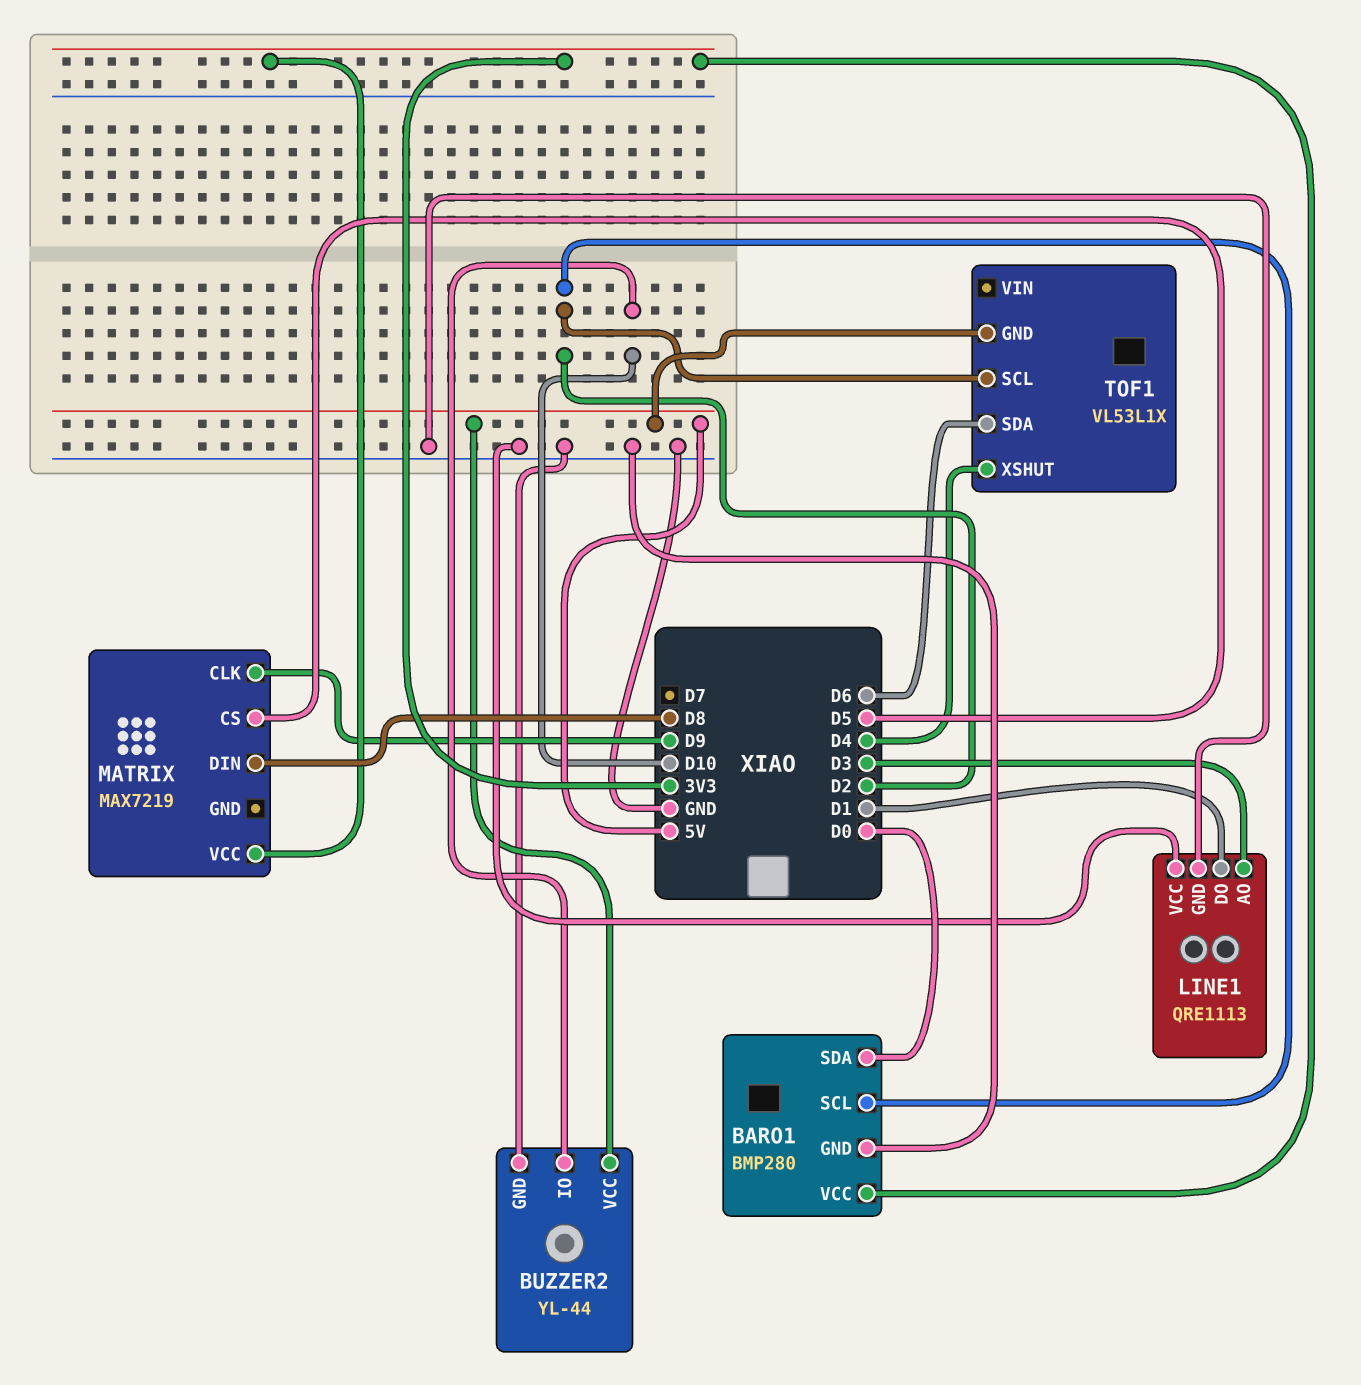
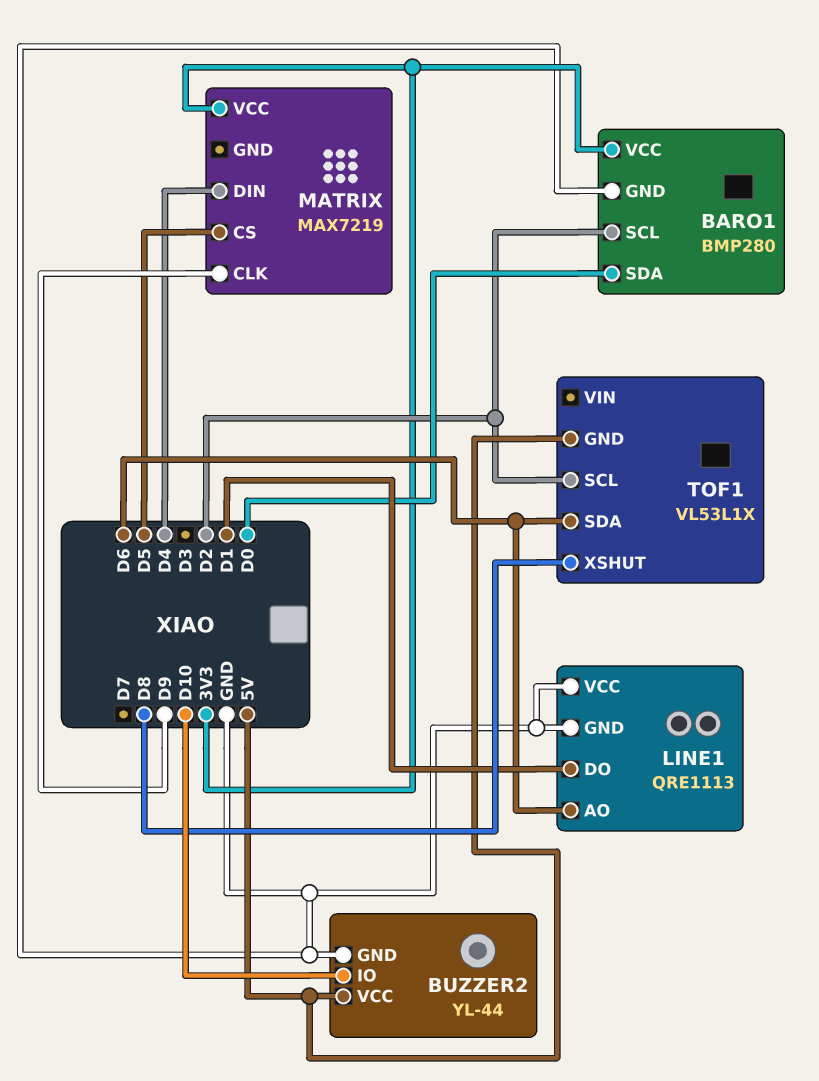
LINE1 pin AO: D3 -> D6
MATRIX pin DIN: D8 -> D4
TOF1 pin XSHUT: D4 -> D8

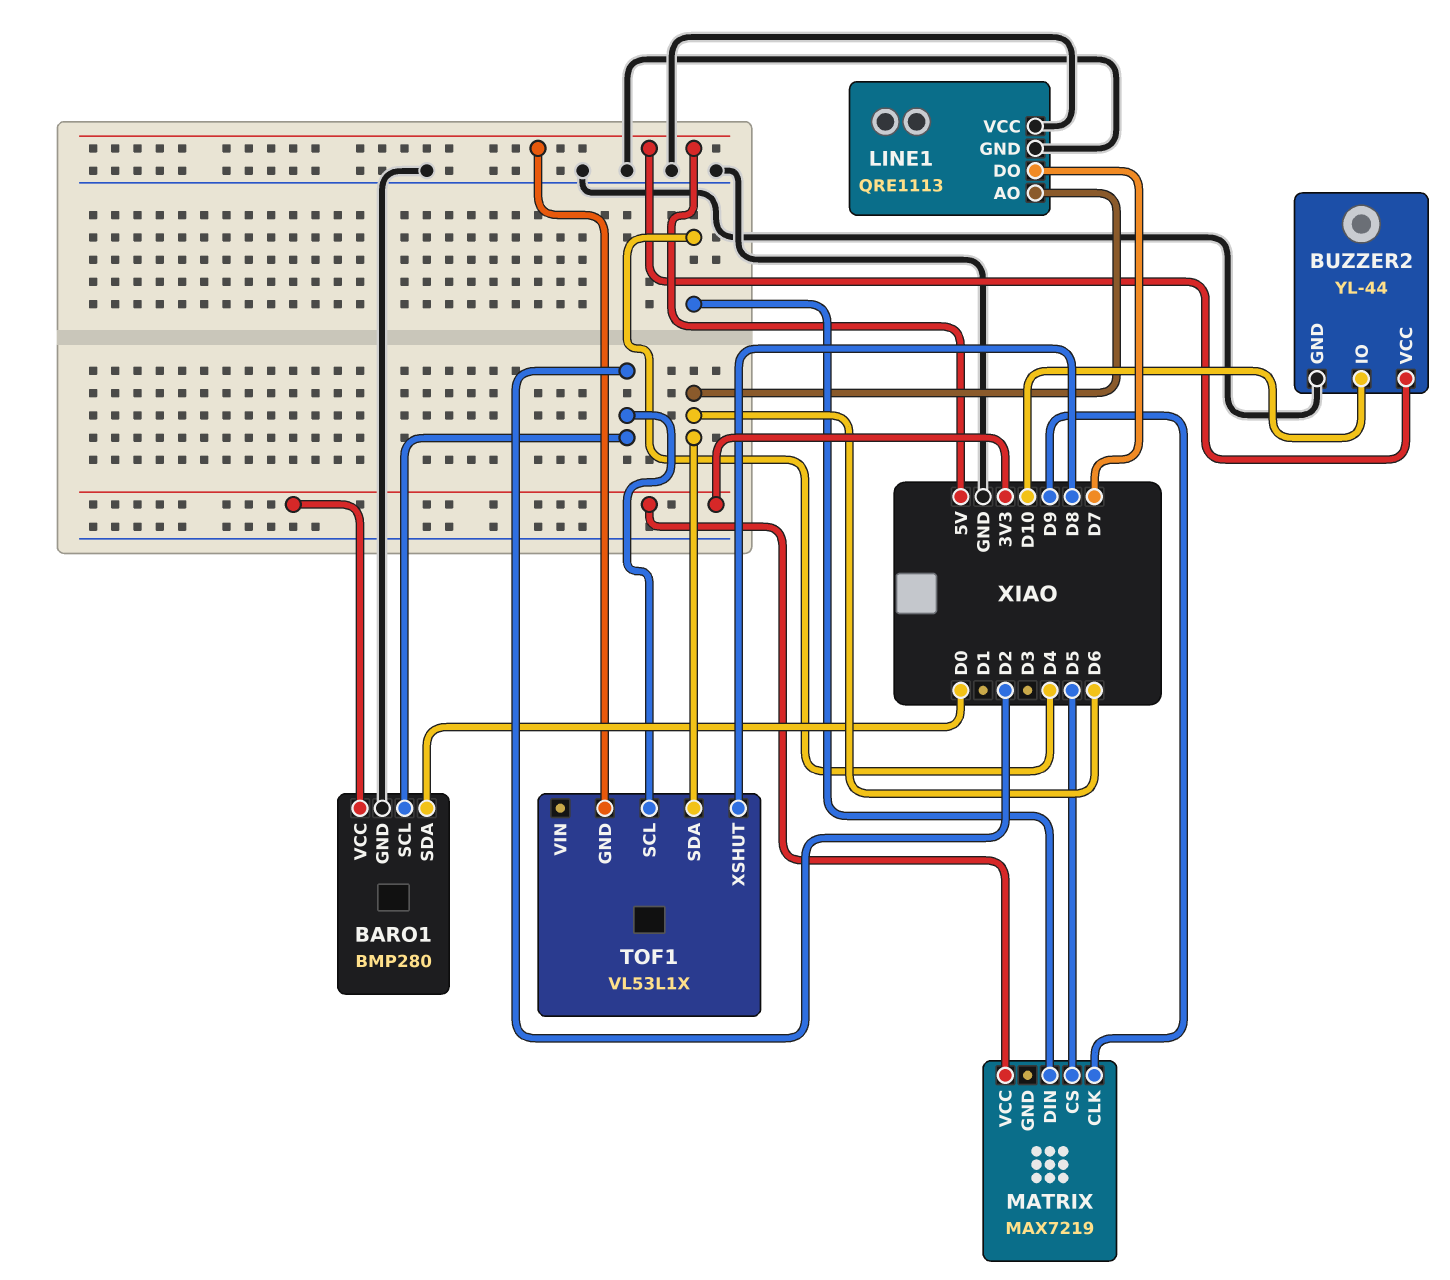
LINE1 pin DO: D1 -> D7

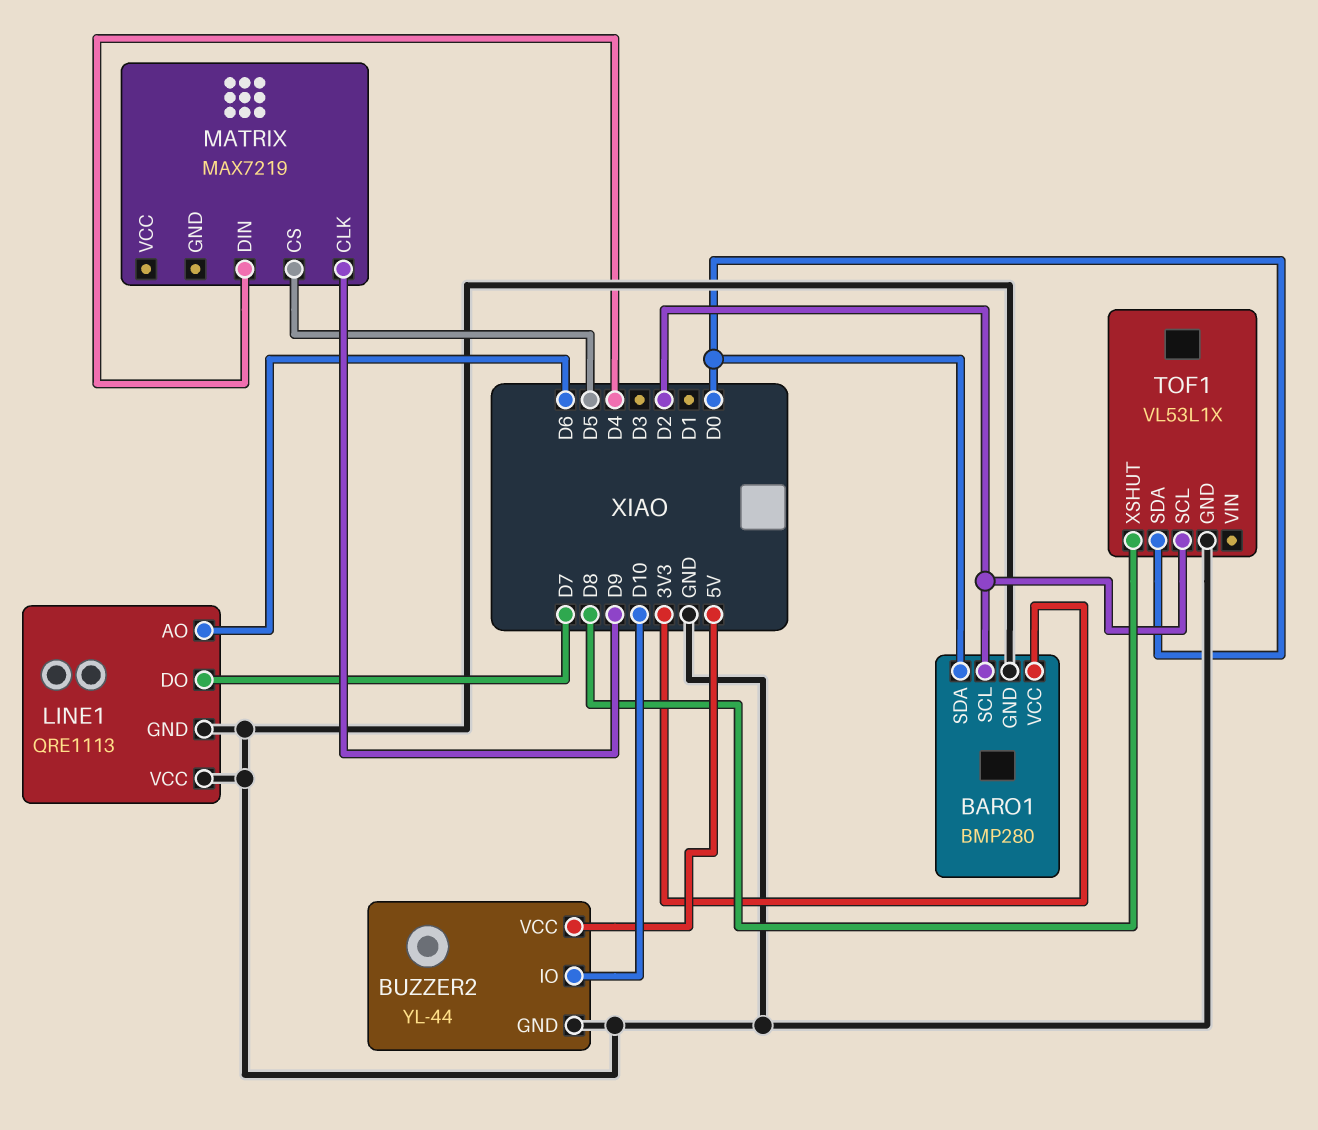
MATRIX pin VCC: 3V3 -> none
TOF1 pin GND: 5V -> GND
TOF1 pin SDA: D6 -> D0

